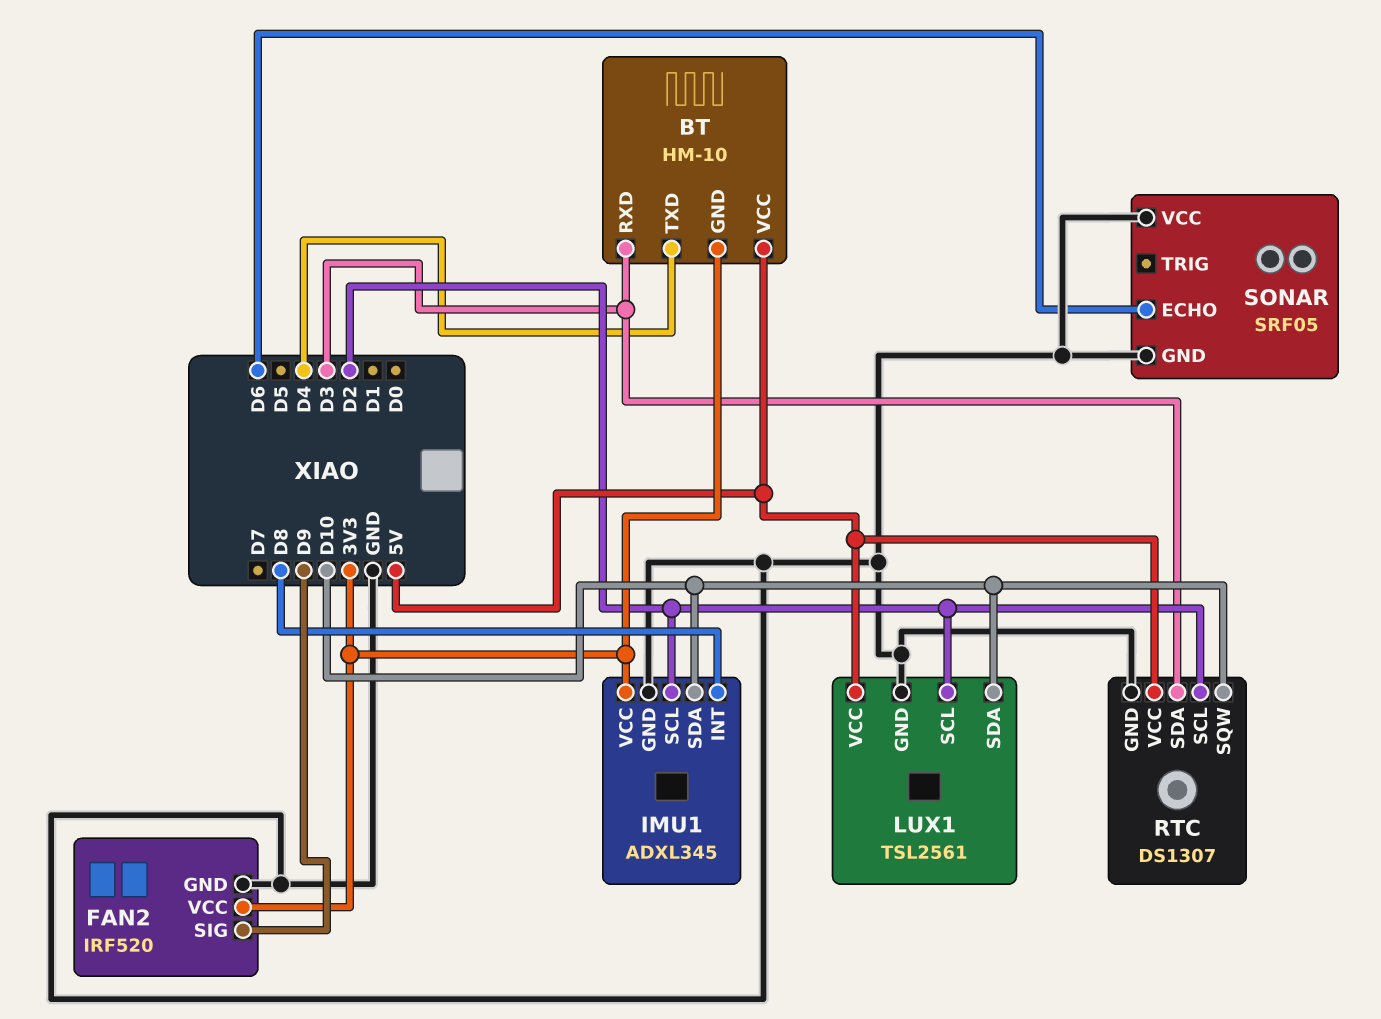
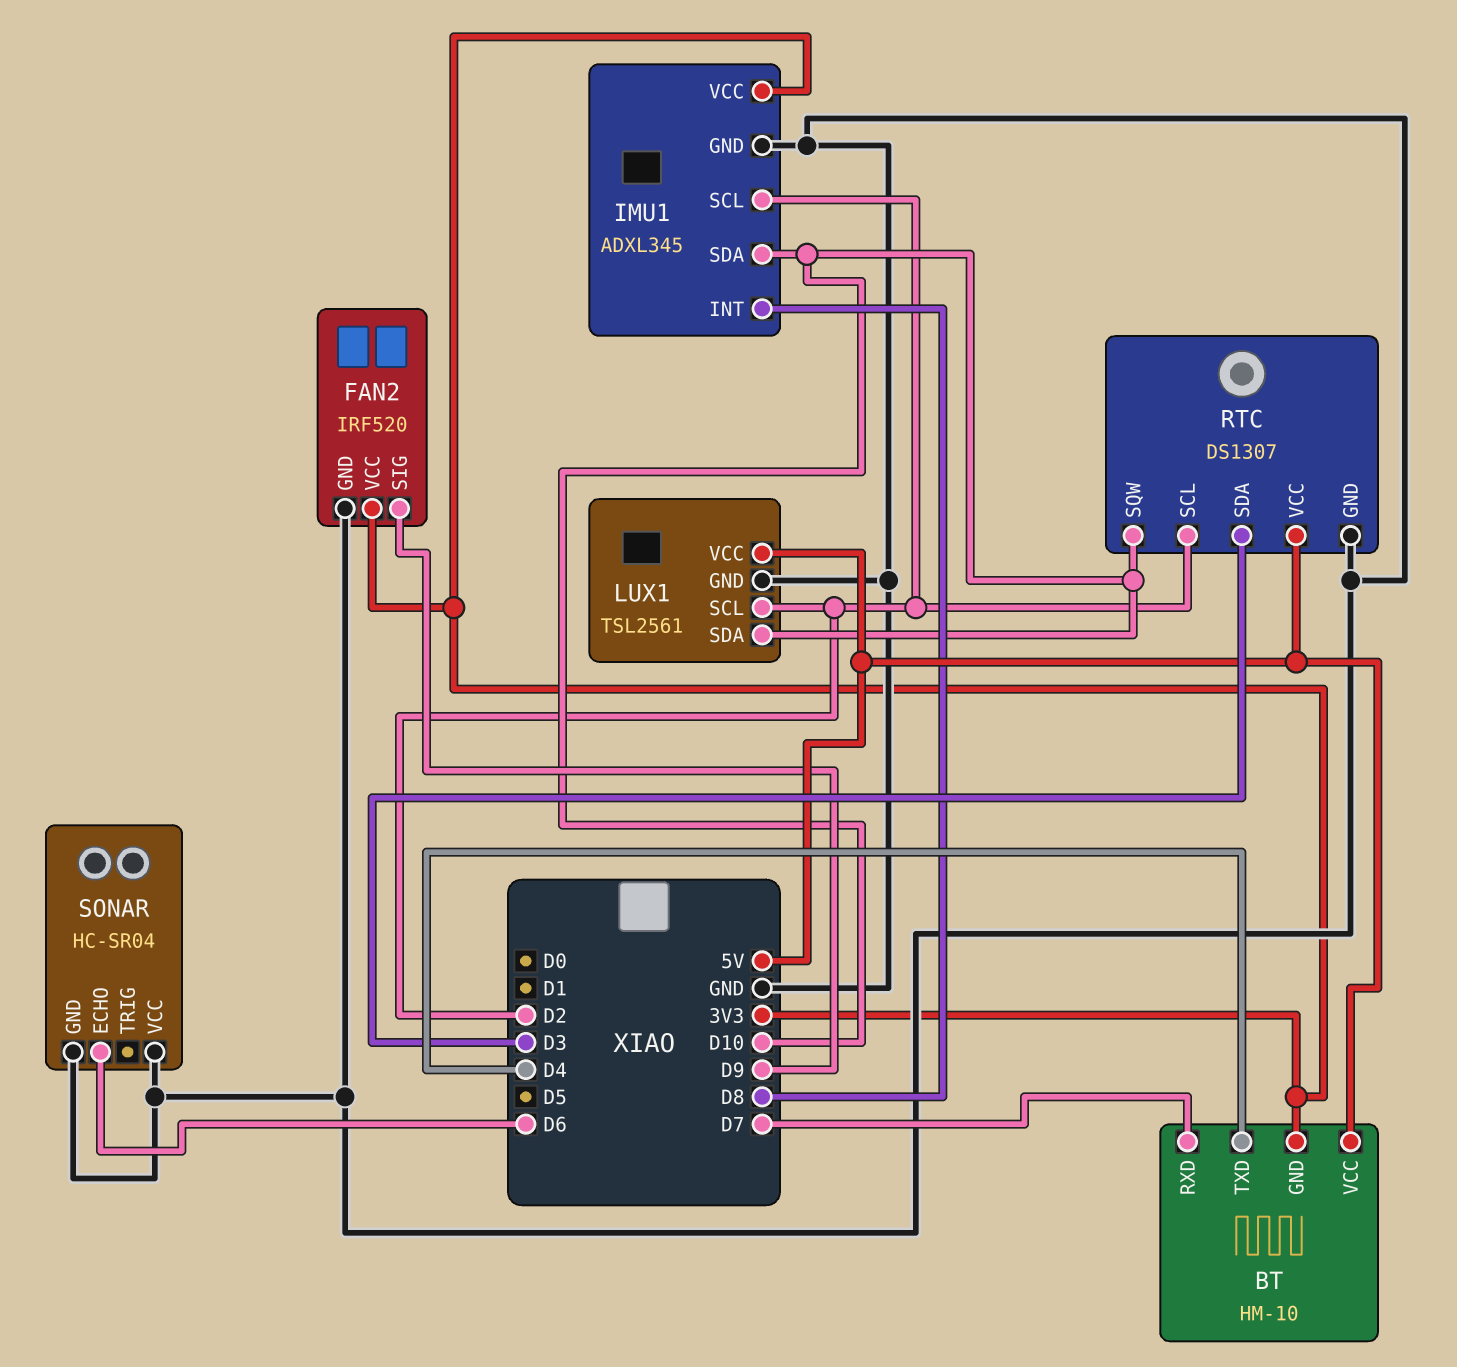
BT pin RXD: D3 -> D7
SONAR: SRF05 -> HC-SR04

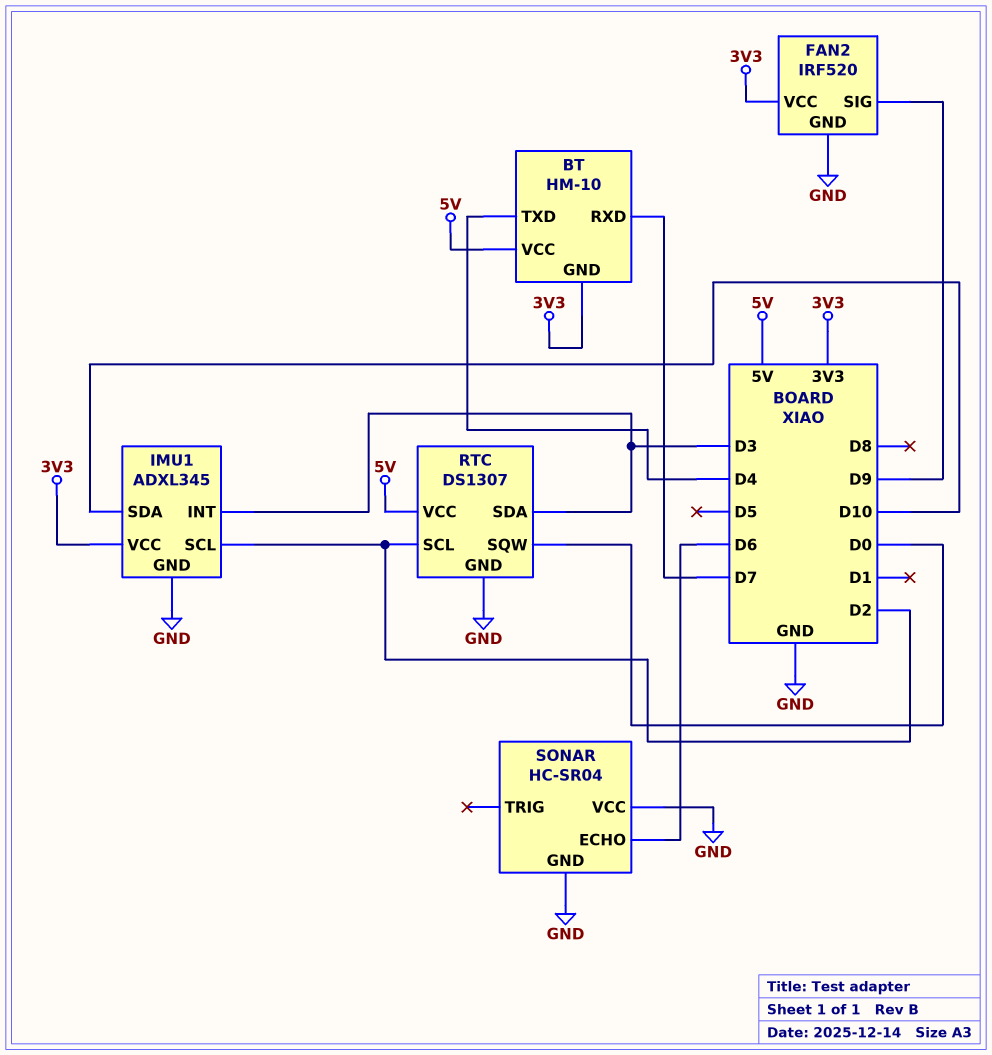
IMU1 pin INT: D8 -> D3
LUX1: TSL2561 -> none
LUX1 pin GND: GND -> none
LUX1 pin SCL: D2 -> none
LUX1 pin SDA: D10 -> none
LUX1 pin VCC: 5V -> none
RTC pin SQW: D10 -> D0

